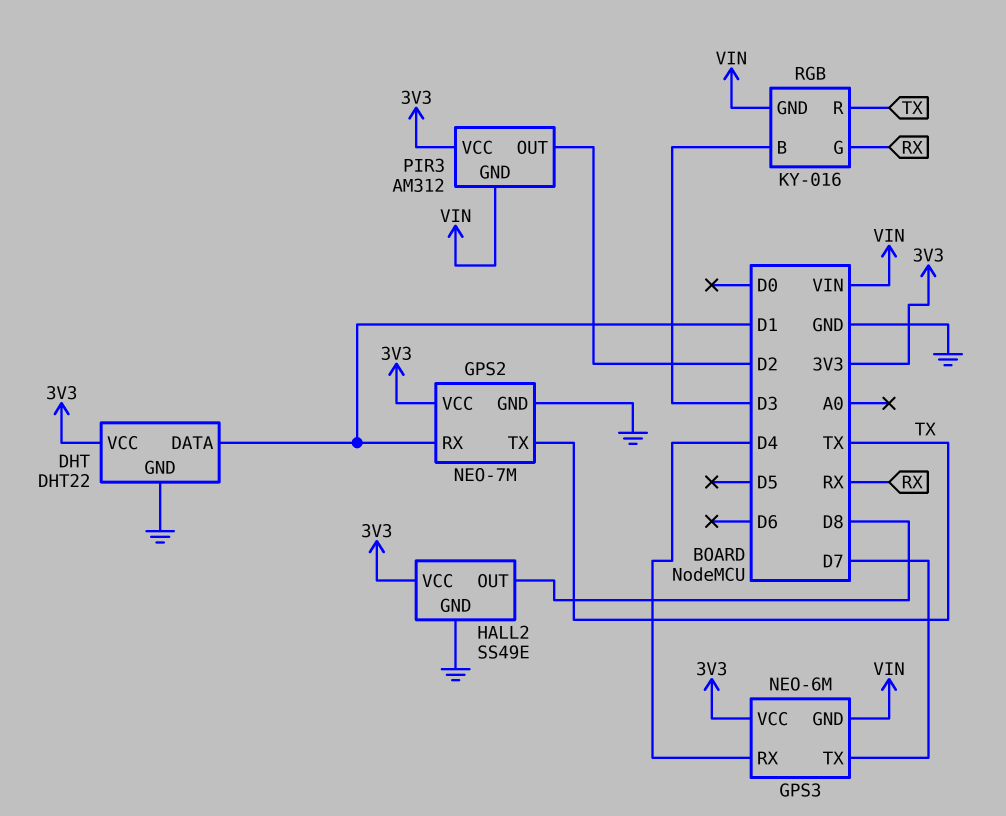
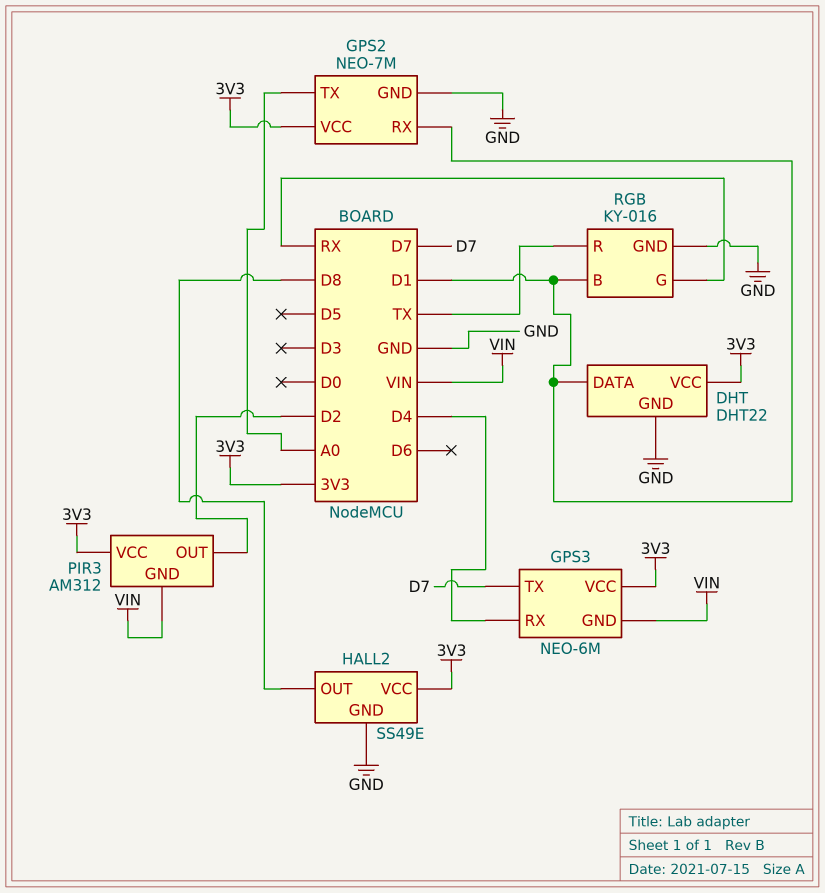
GPS2 pin TX: TX -> A0
RGB pin B: D3 -> D1
RGB pin GND: VIN -> GND

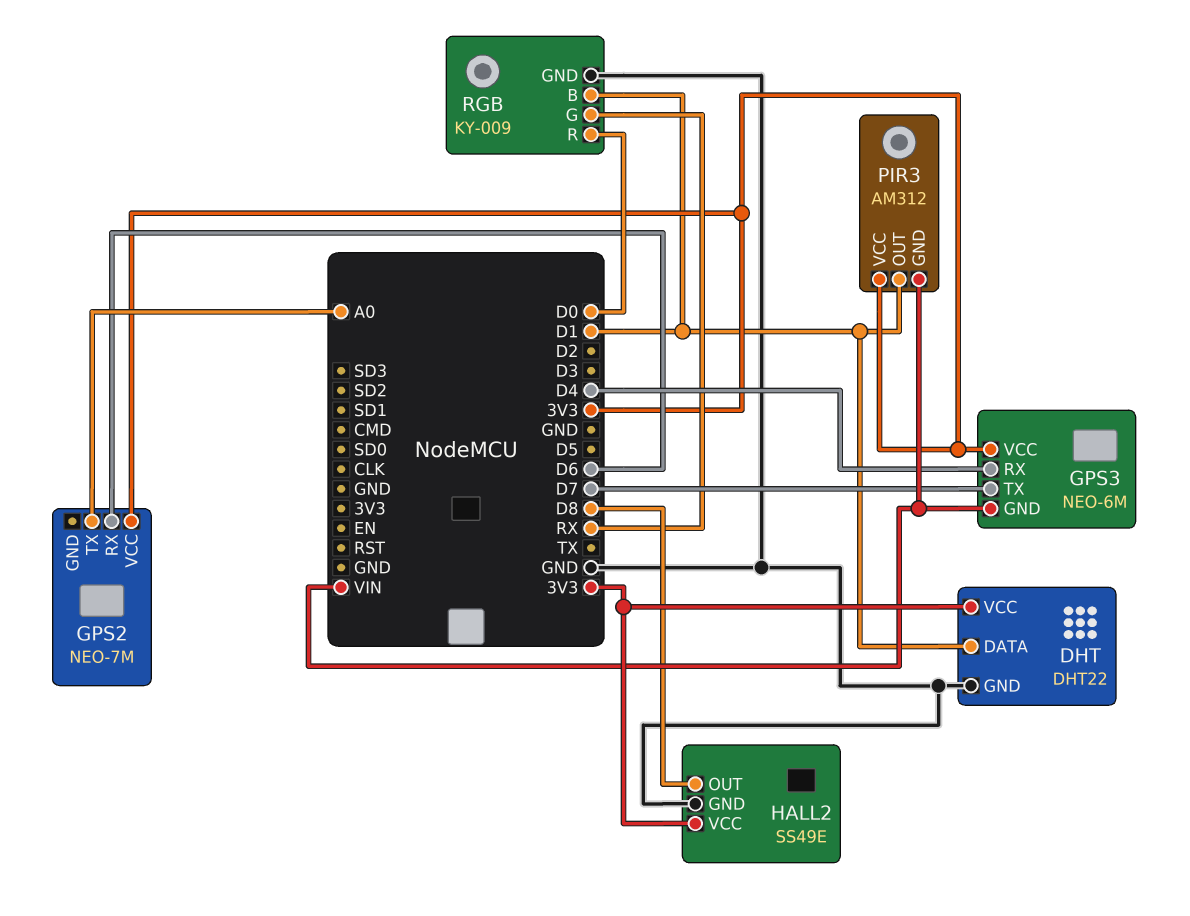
GPS2 pin GND: GND -> none
GPS2 pin RX: D1 -> D6
PIR3 pin OUT: D2 -> D1
RGB: KY-016 -> KY-009
RGB pin R: TX -> D0

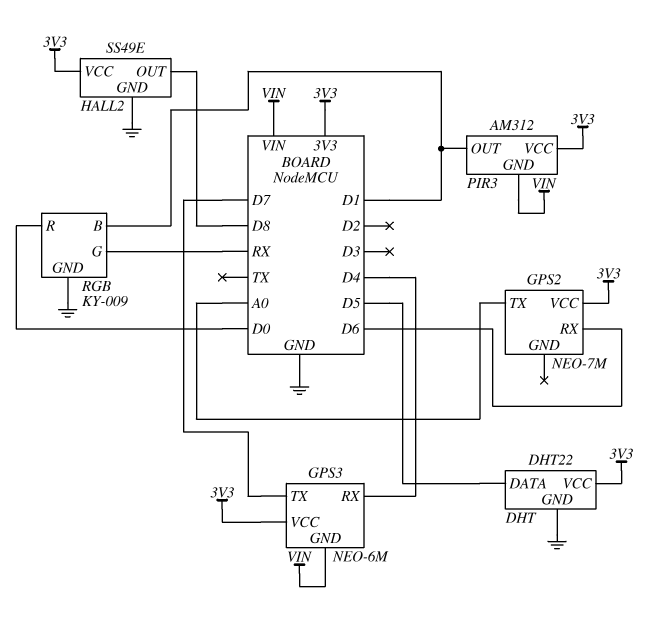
DHT pin DATA: D1 -> D5

